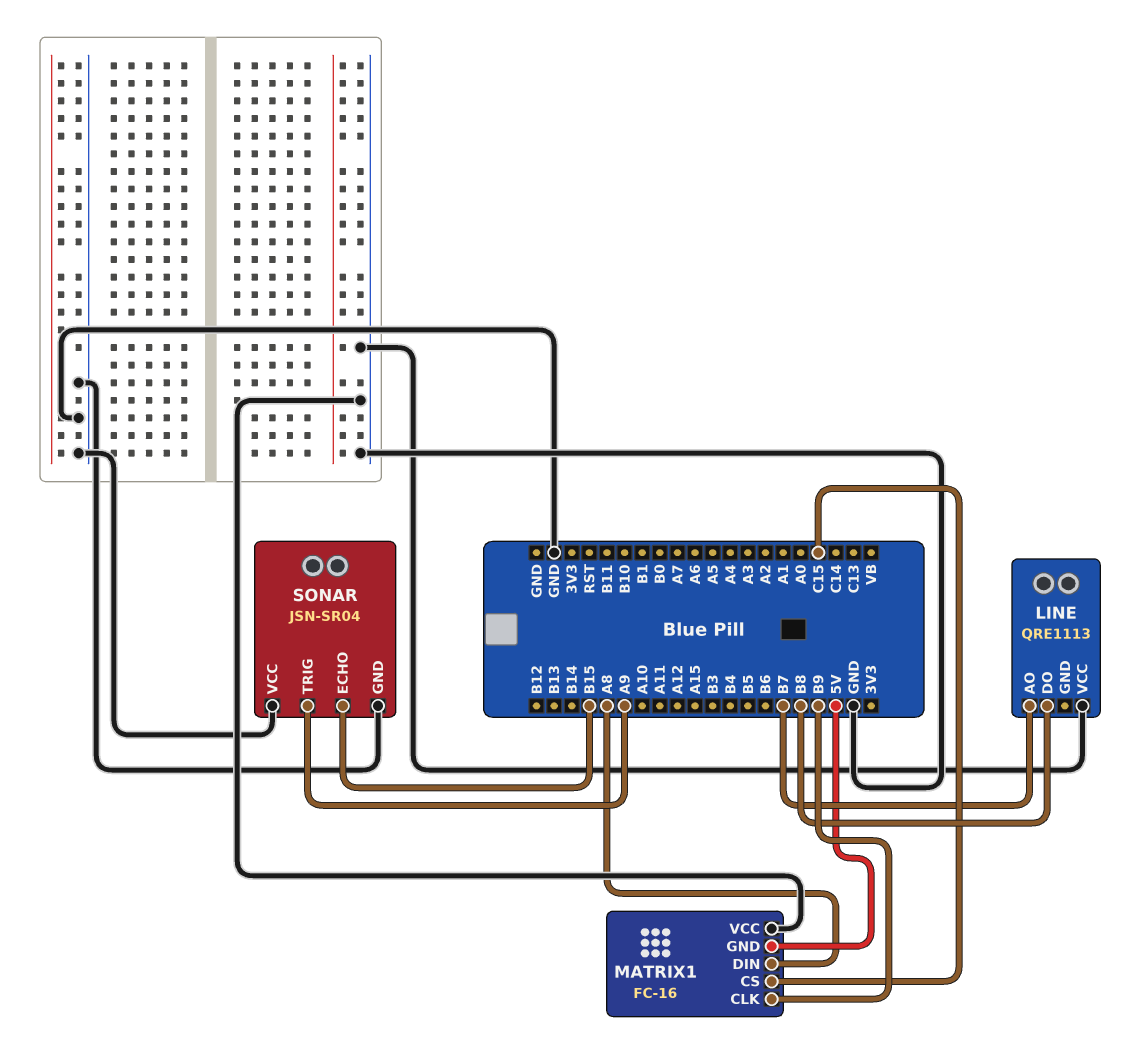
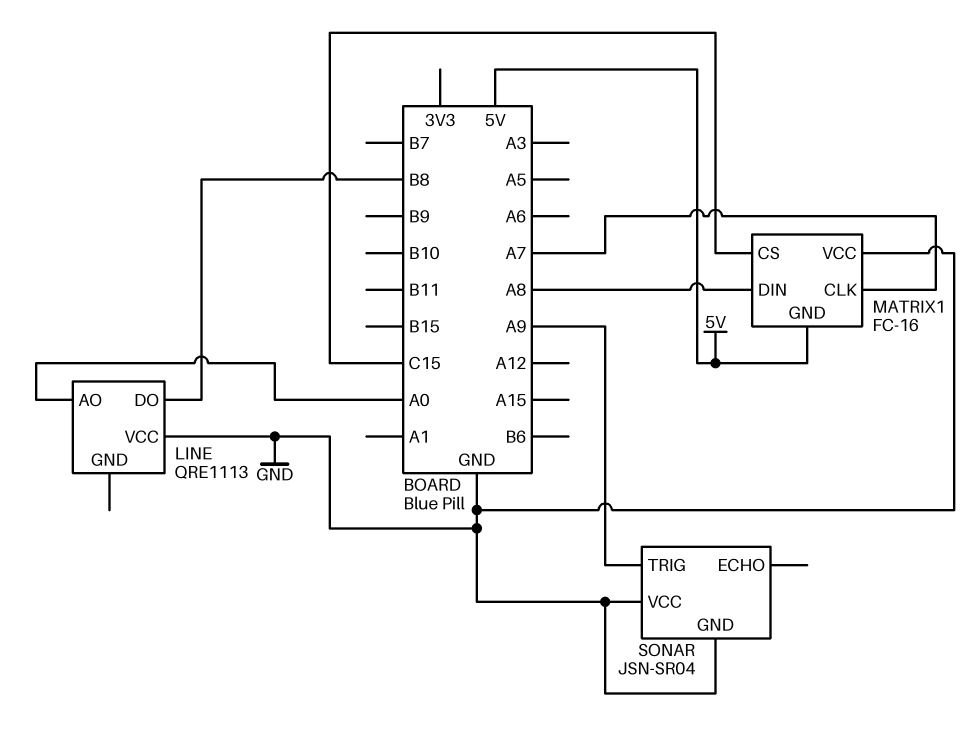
LINE pin AO: B7 -> A0
MATRIX1 pin CLK: B9 -> A7
SONAR pin ECHO: B15 -> none

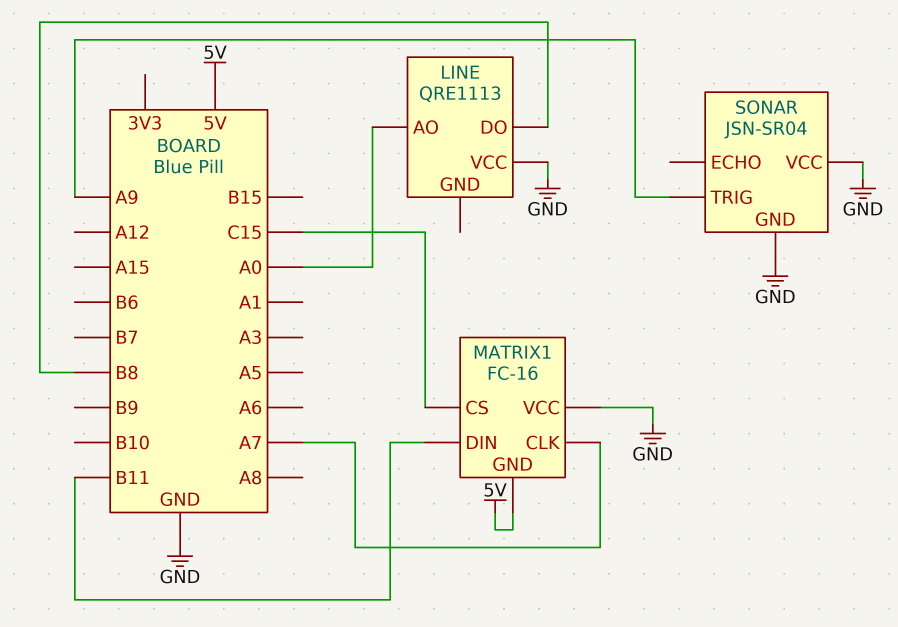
MATRIX1 pin DIN: A8 -> B11

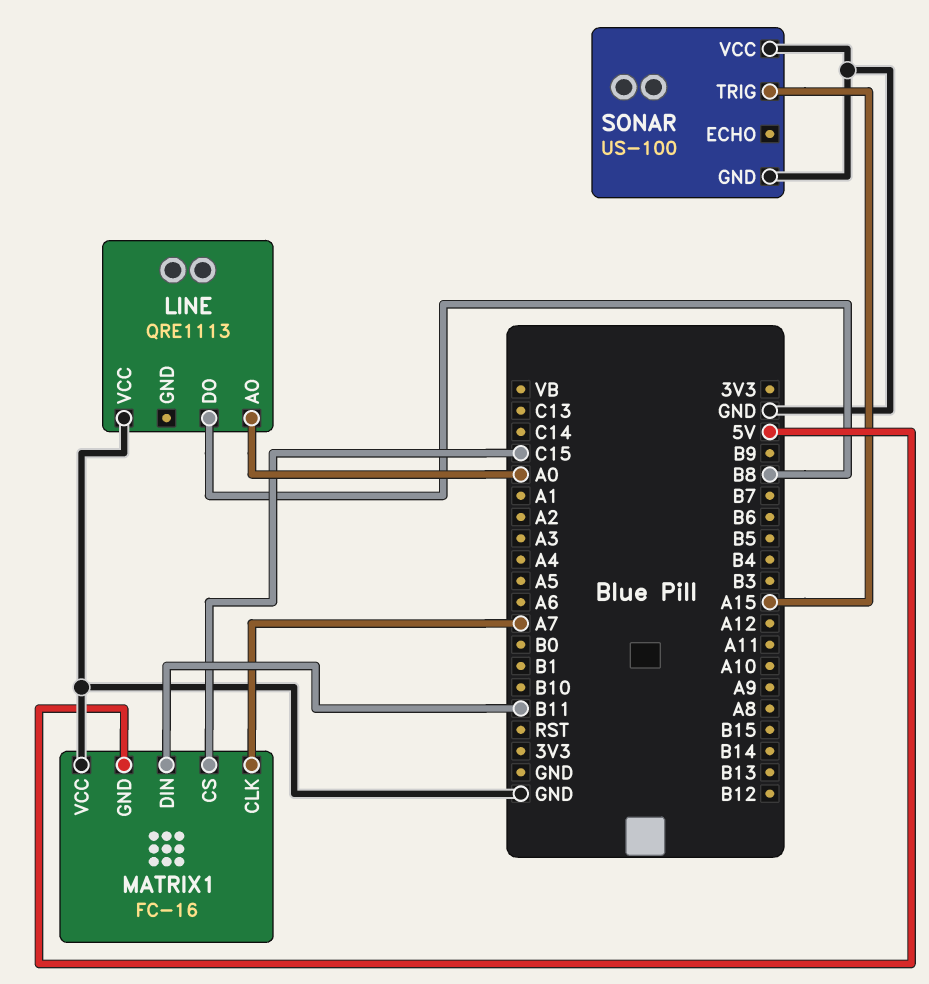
SONAR: JSN-SR04 -> US-100
SONAR pin TRIG: A9 -> A15

